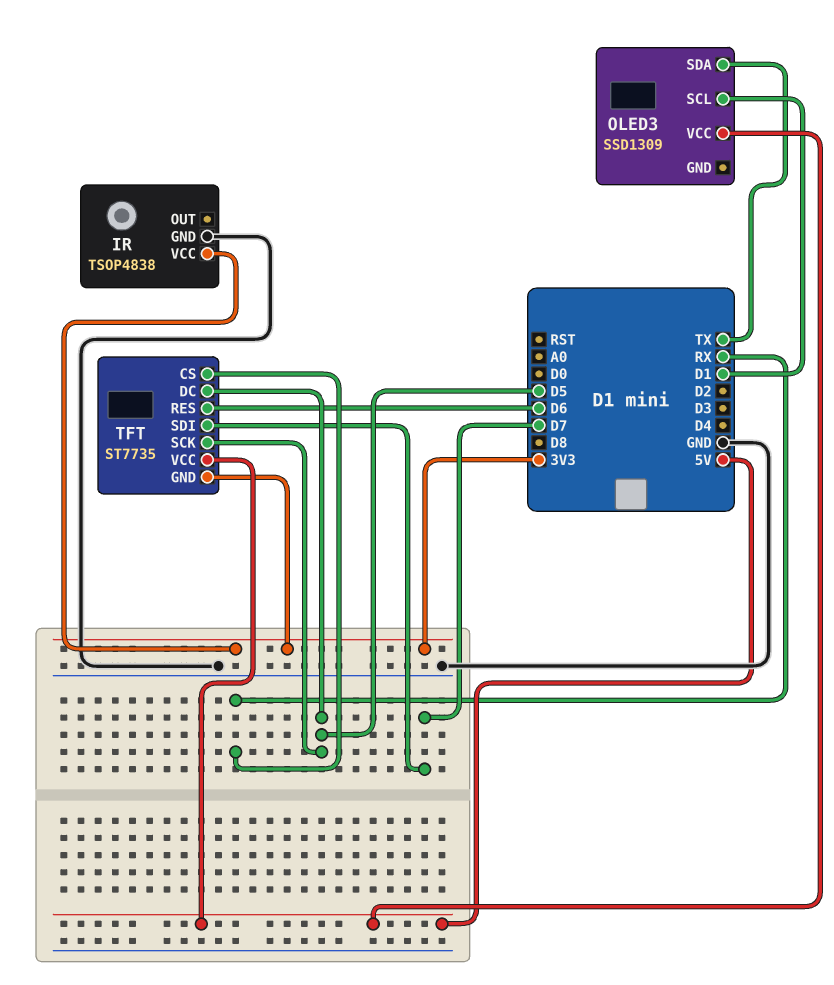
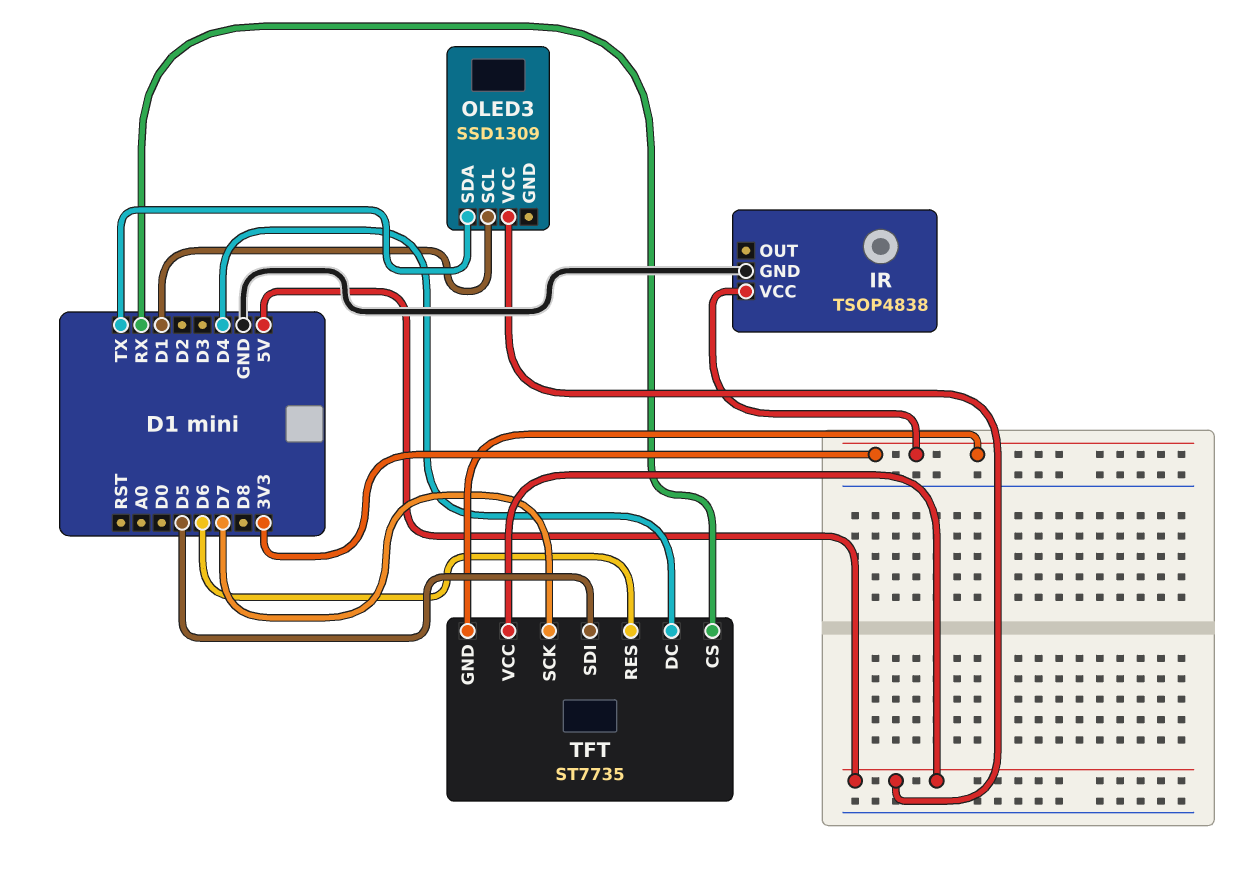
TFT pin DC: D5 -> D4
TFT pin SCK: D5 -> D7
TFT pin SDI: D7 -> D5

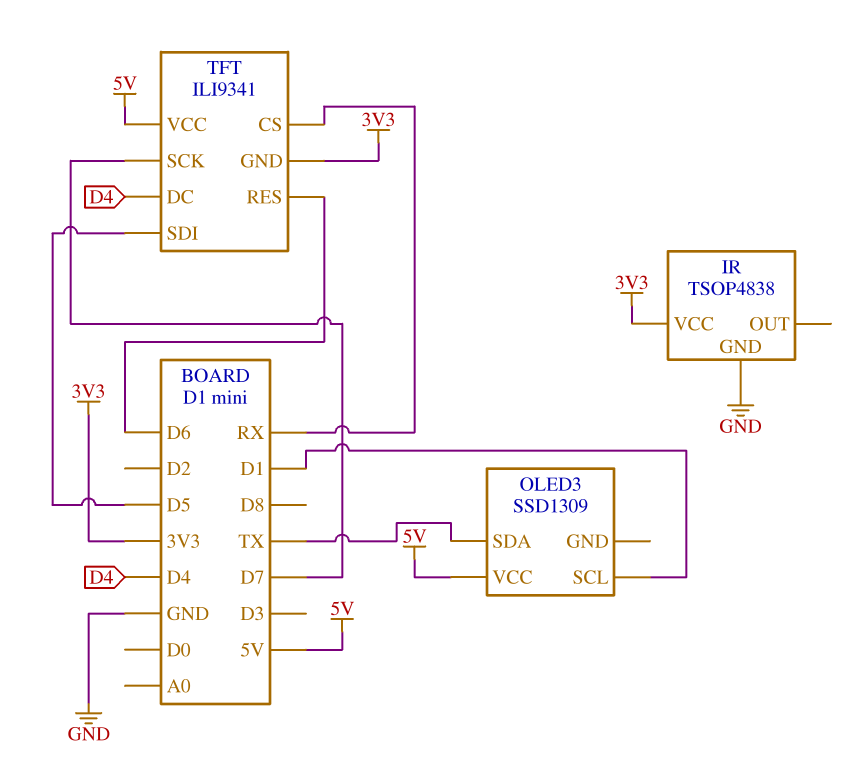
TFT: ST7735 -> ILI9341

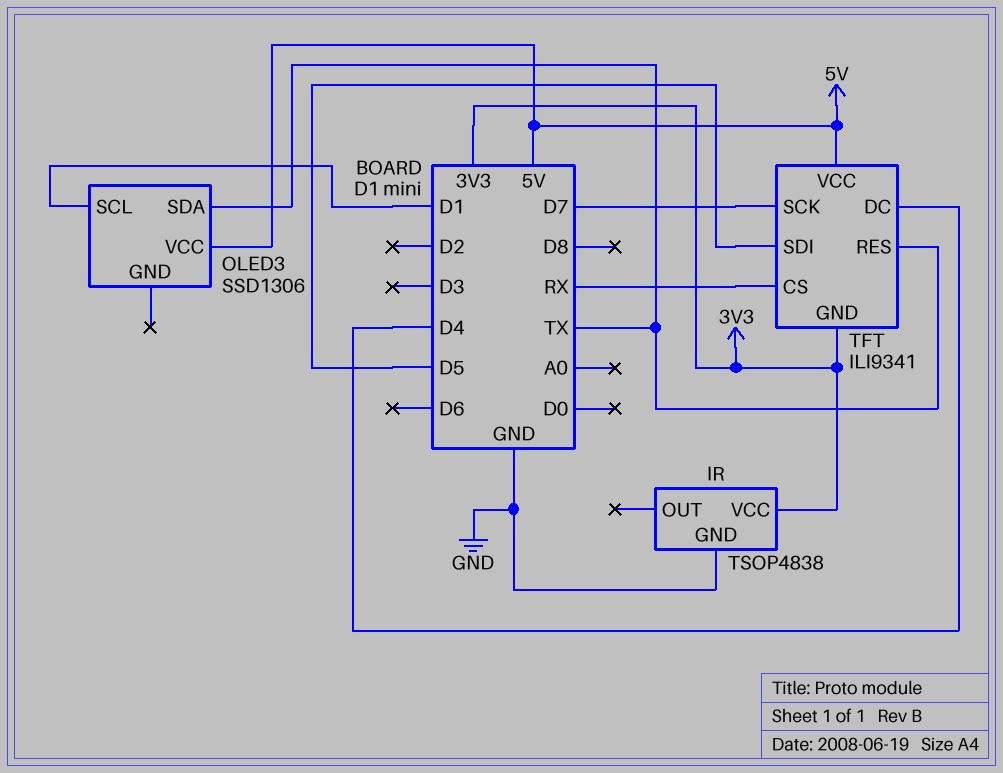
OLED3: SSD1309 -> SSD1306
TFT pin RES: D6 -> TX

